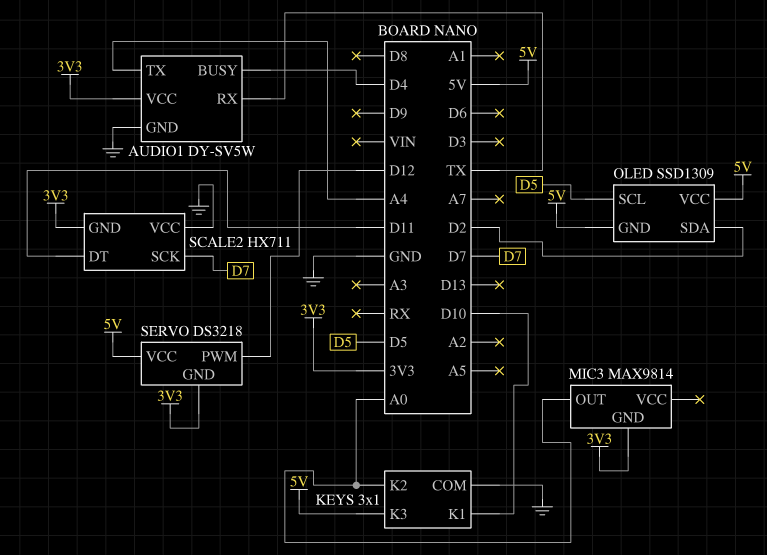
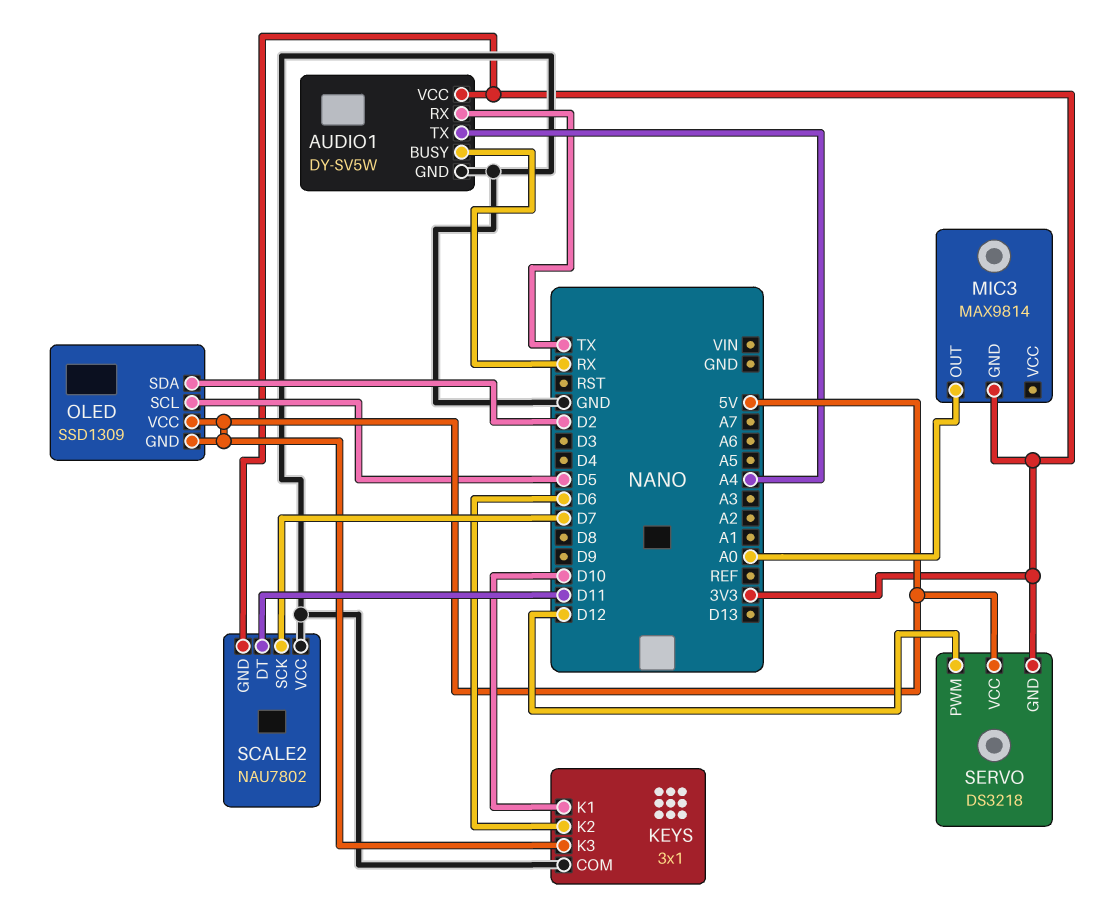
AUDIO1 pin BUSY: D4 -> RX
KEYS pin K2: A0 -> D6
SCALE2: HX711 -> NAU7802

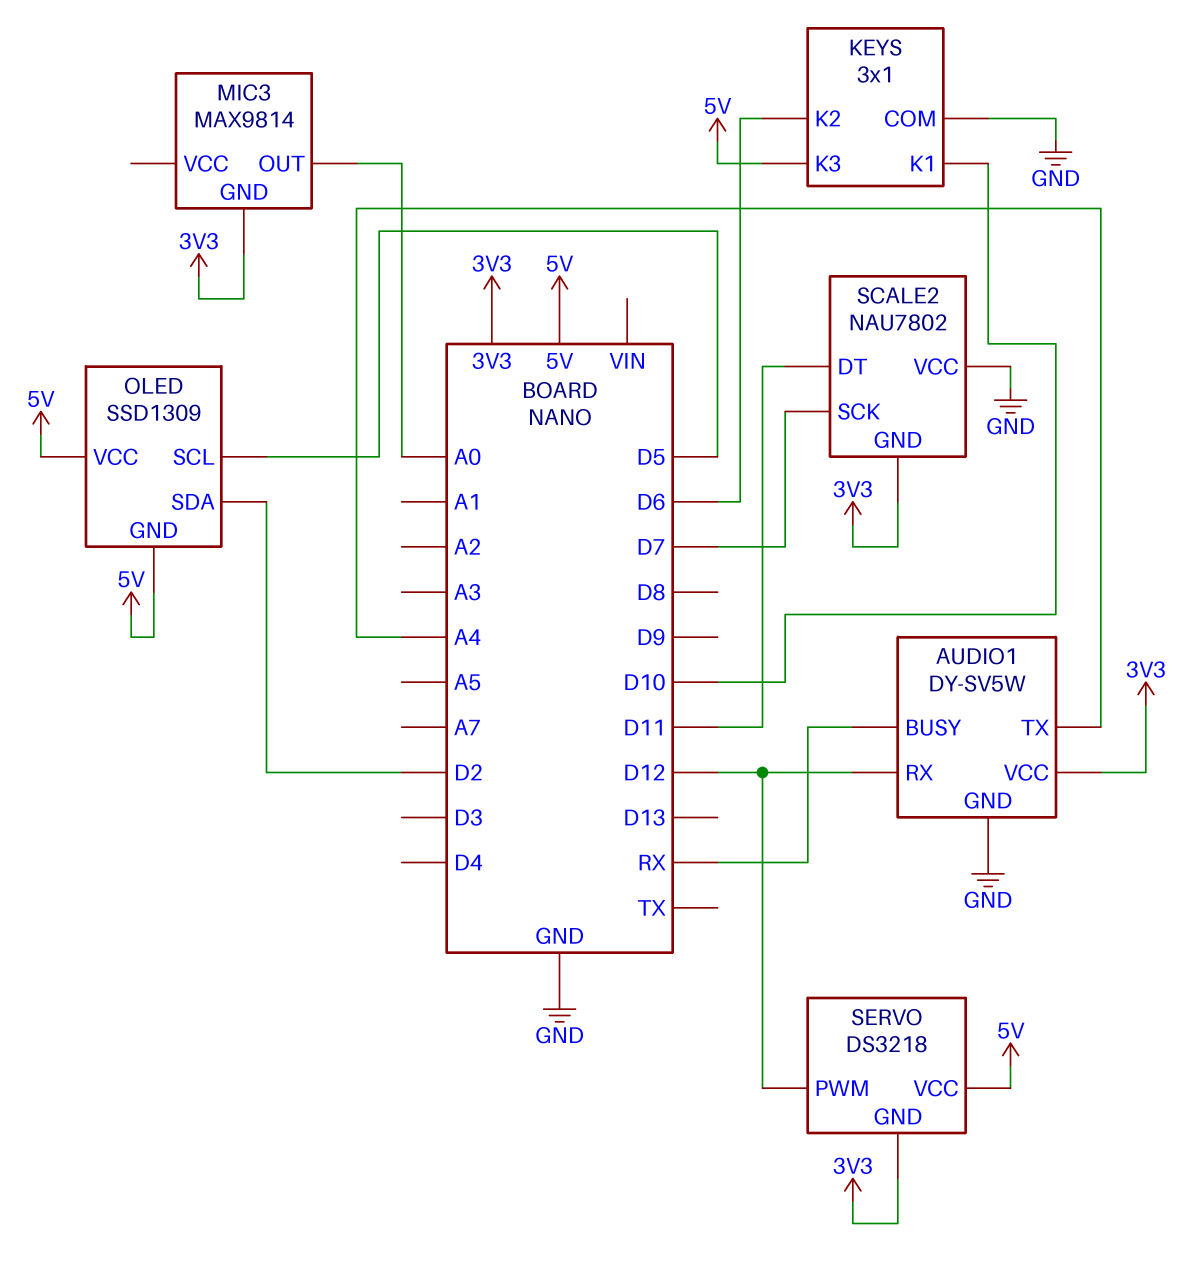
AUDIO1 pin RX: TX -> D12

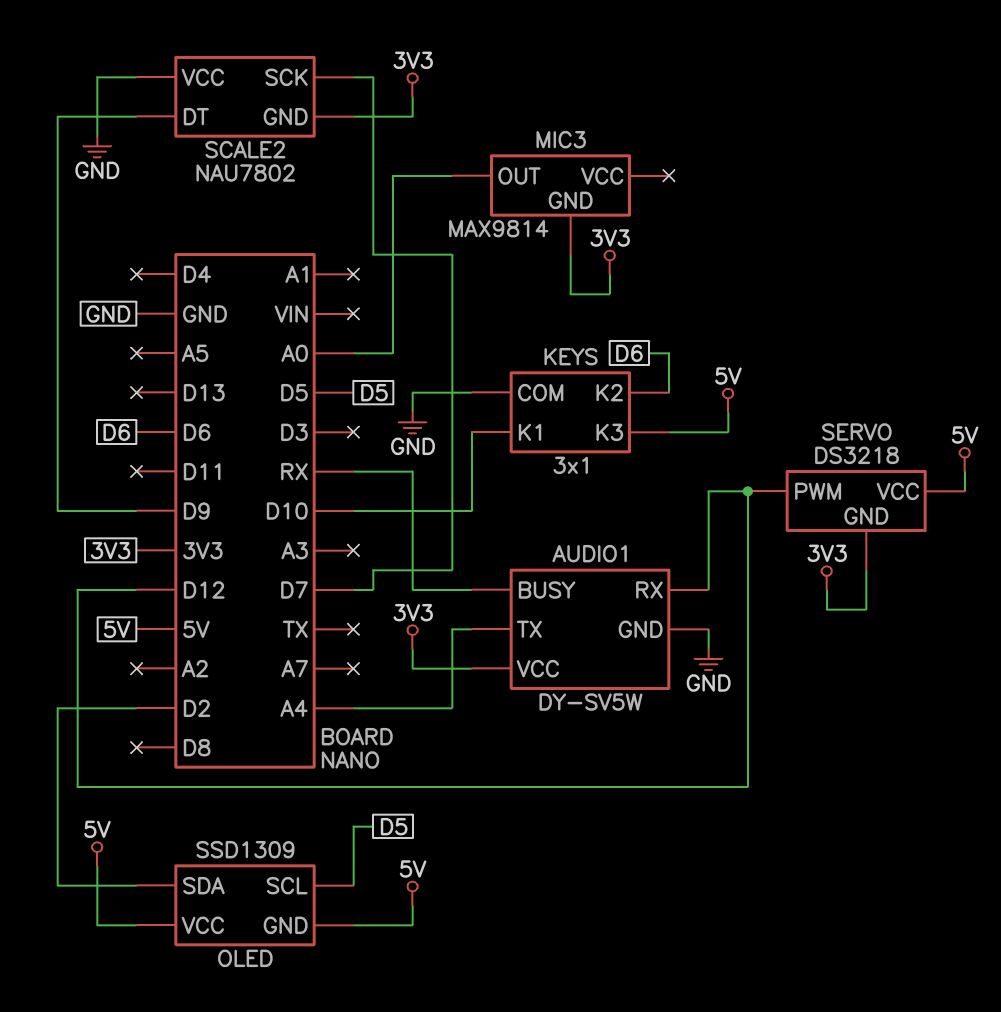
SCALE2 pin DT: D11 -> D9

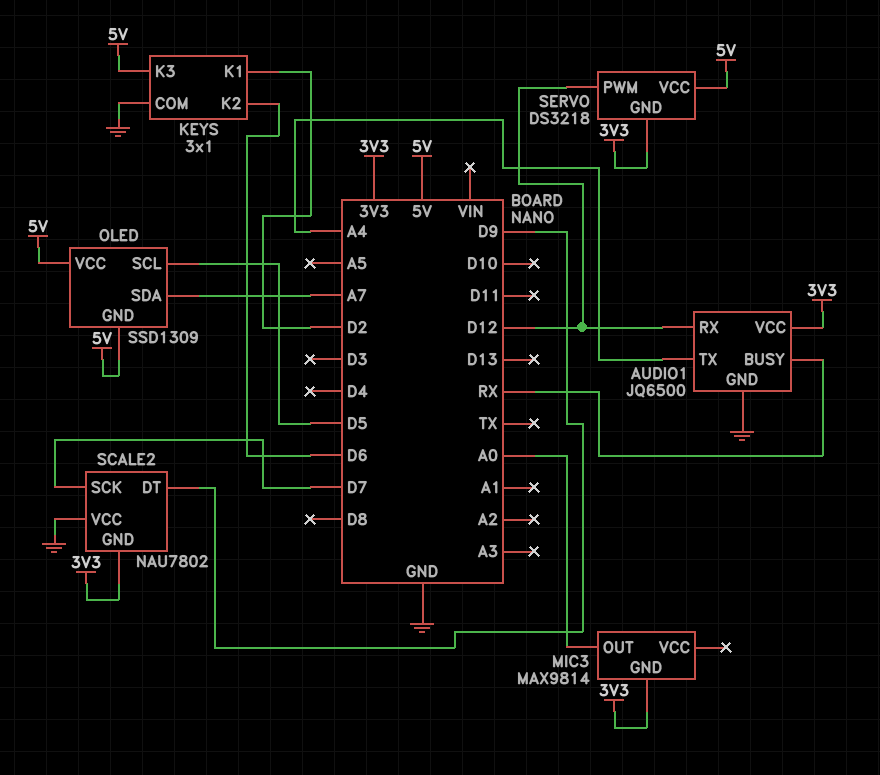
AUDIO1: DY-SV5W -> JQ6500
KEYS pin K1: D10 -> D2
OLED pin SDA: D2 -> A7

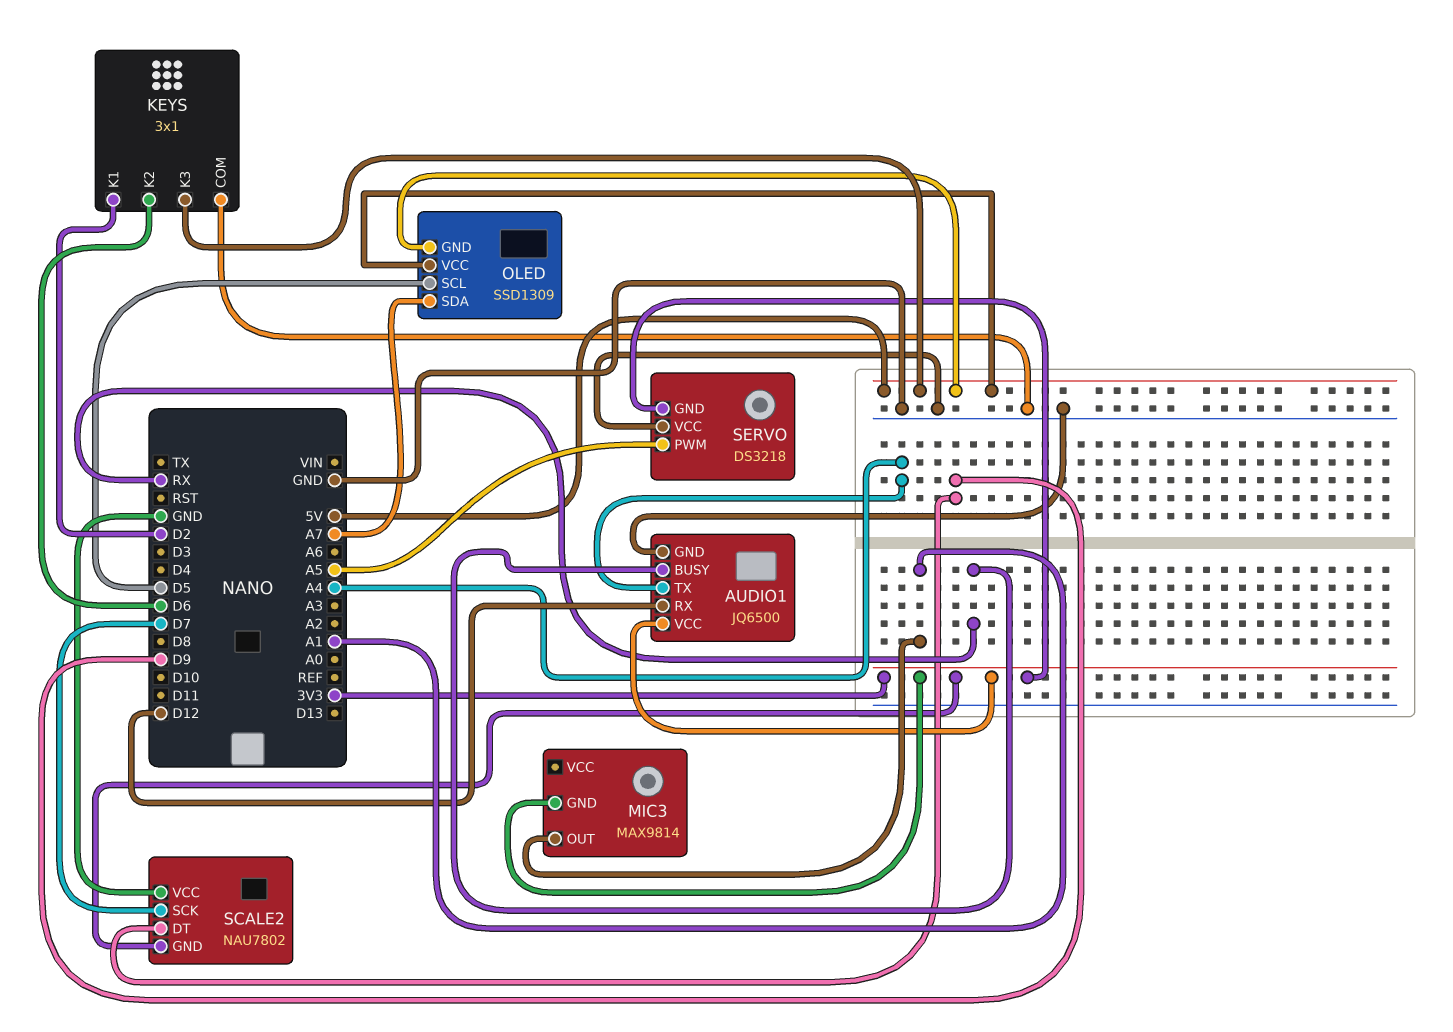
MIC3 pin OUT: A0 -> A1
SERVO pin PWM: D12 -> A5
SERVO pin VCC: 5V -> GND

